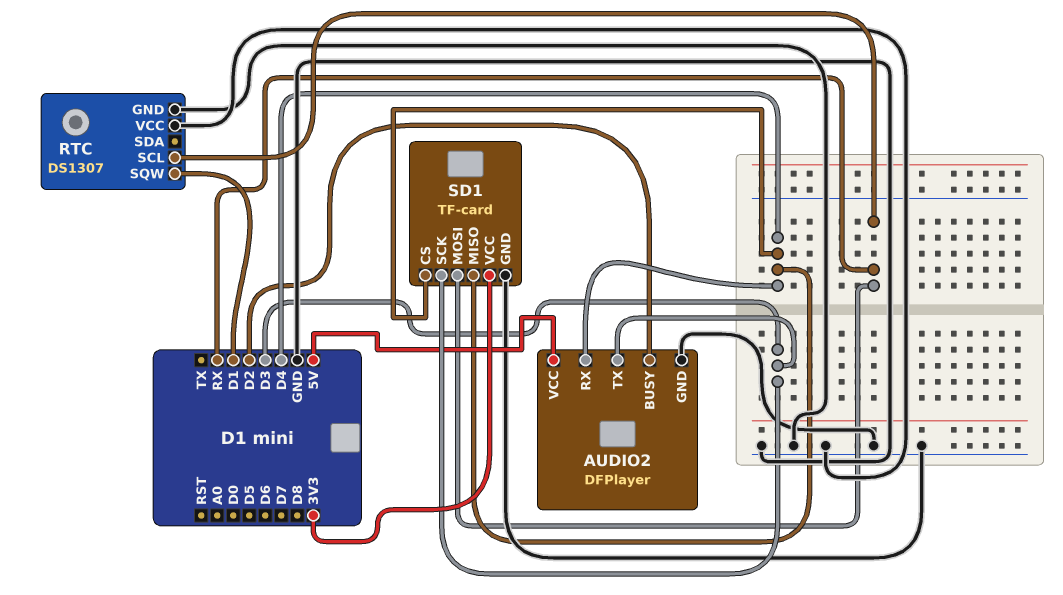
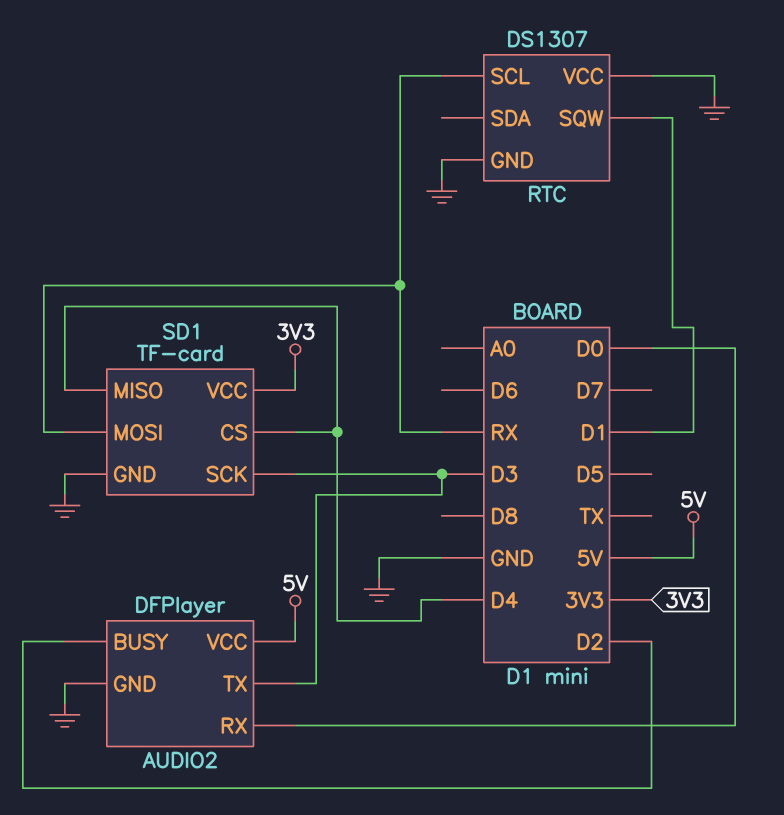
AUDIO2 pin RX: D4 -> D0

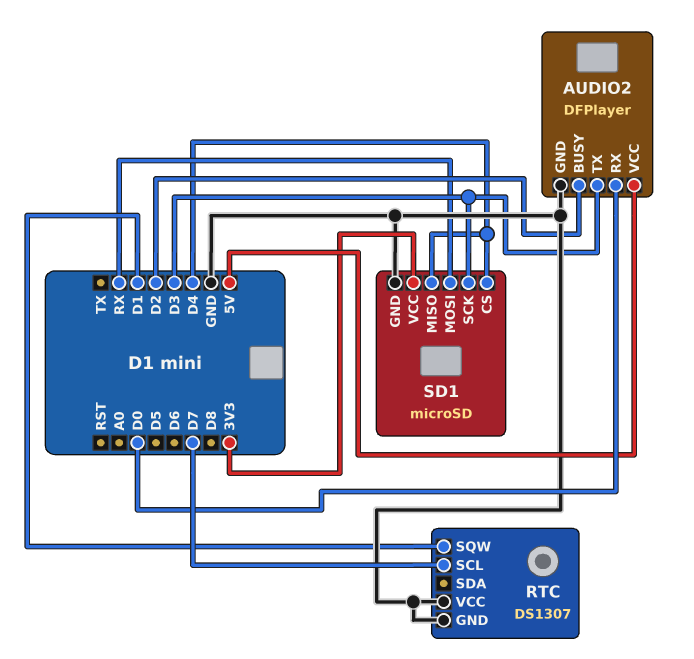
RTC pin SCL: RX -> D7
SD1: TF-card -> microSD

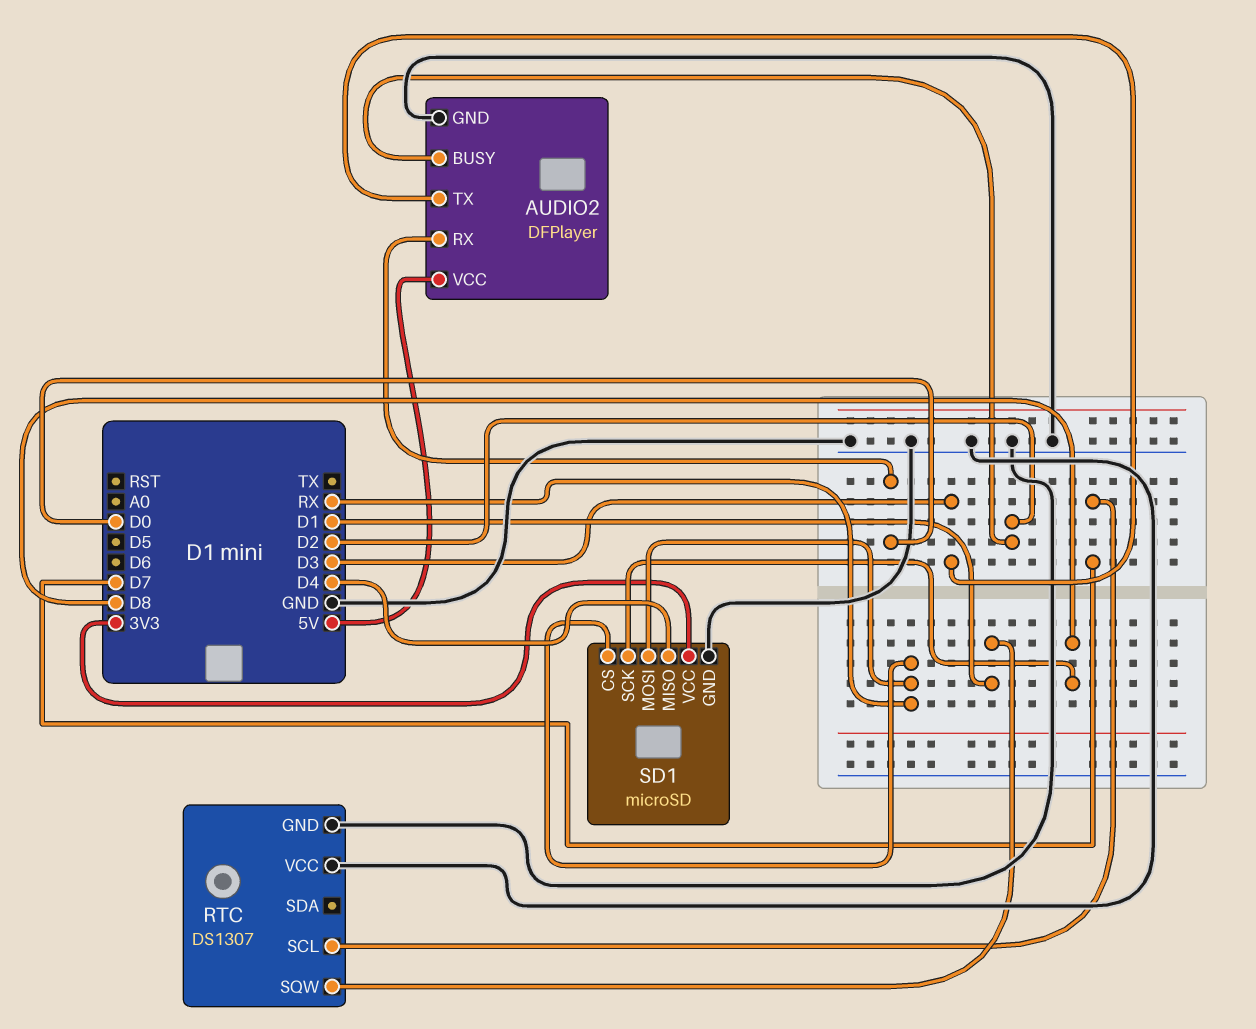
SD1 pin CS: D4 -> RX
SD1 pin SCK: D3 -> D8

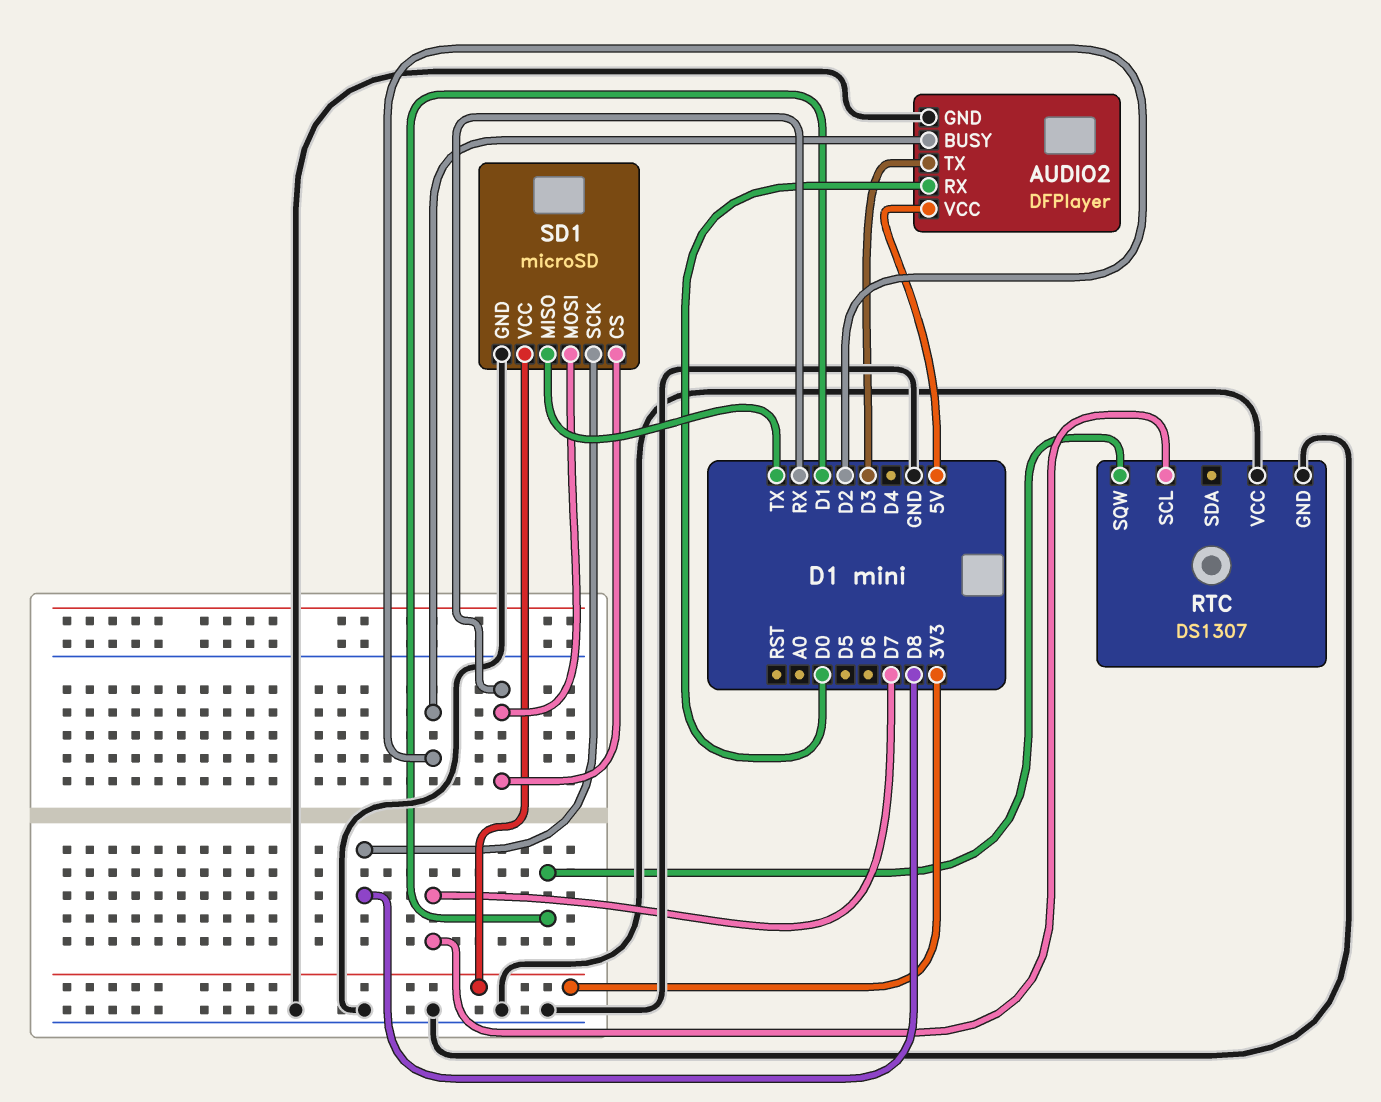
SD1 pin MISO: D4 -> TX

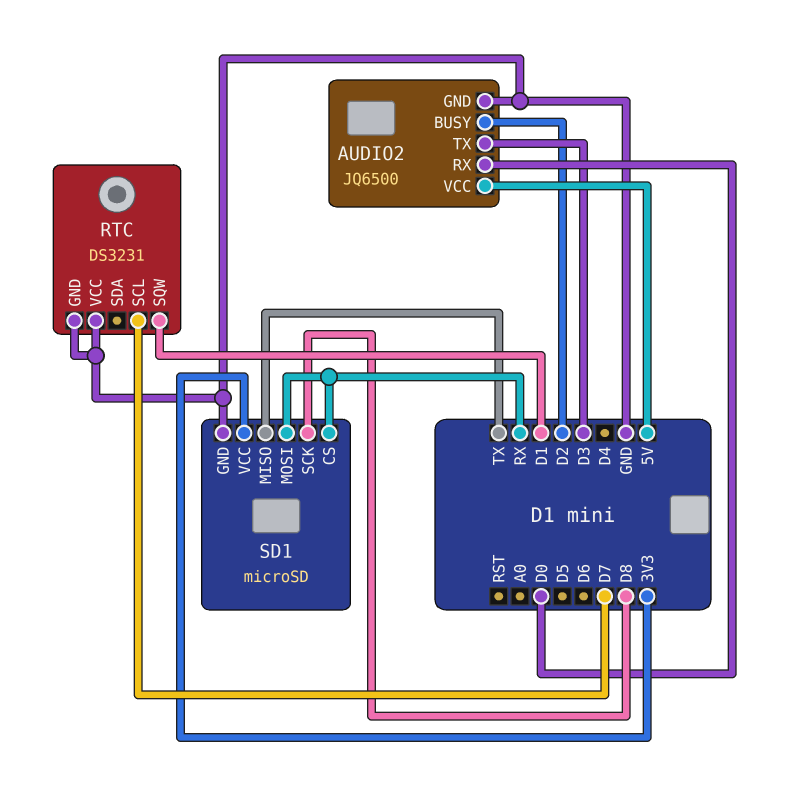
AUDIO2: DFPlayer -> JQ6500
RTC: DS1307 -> DS3231

